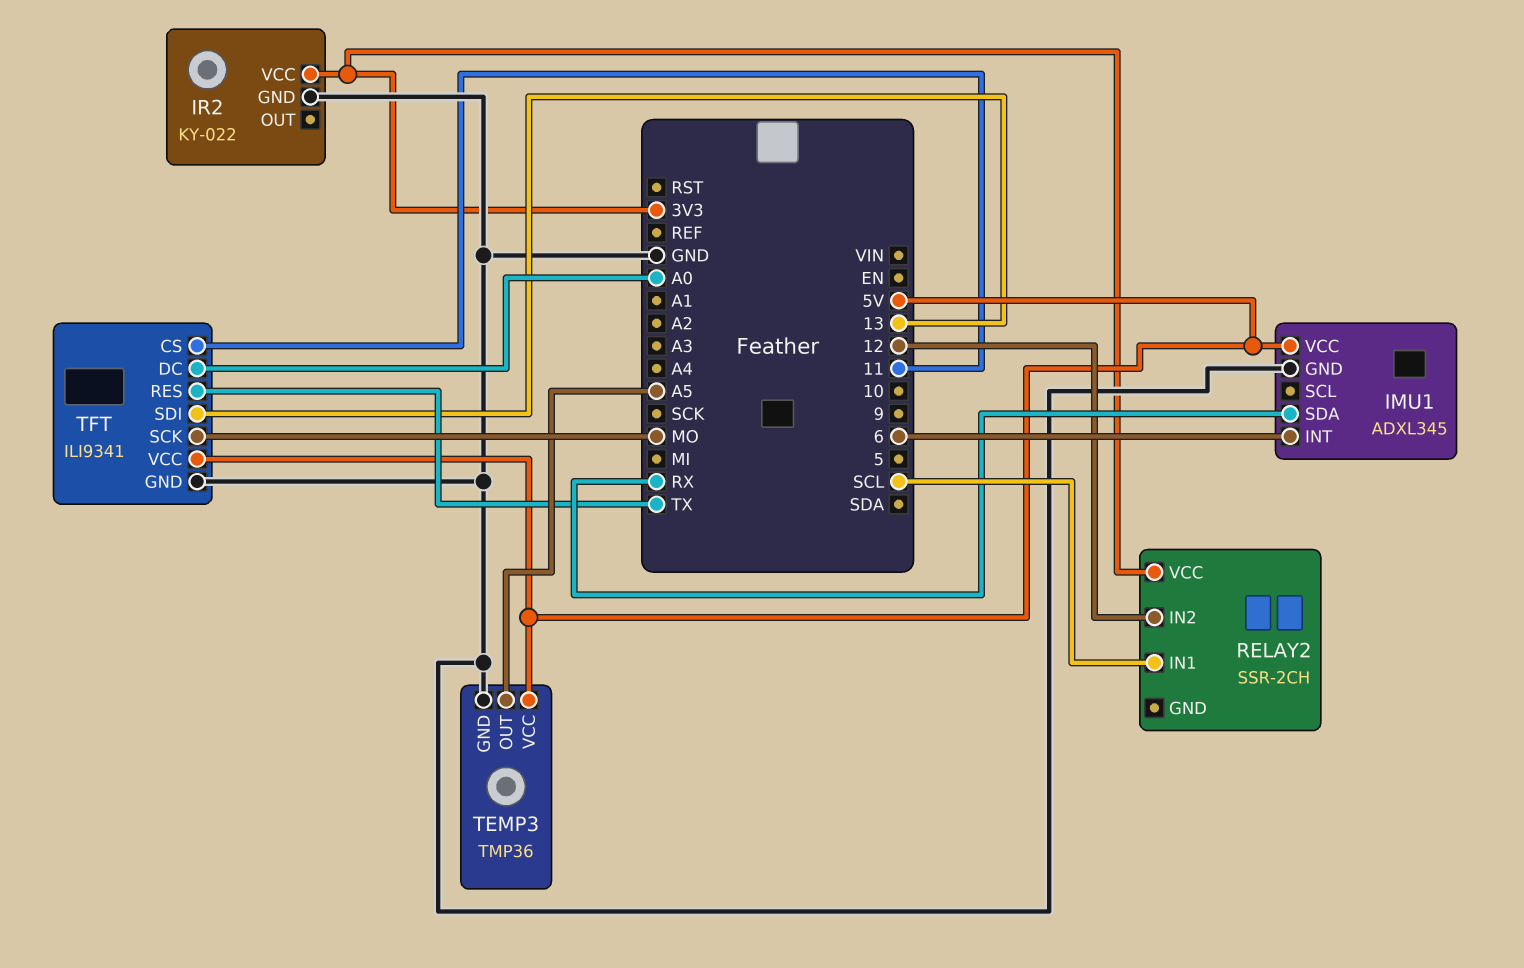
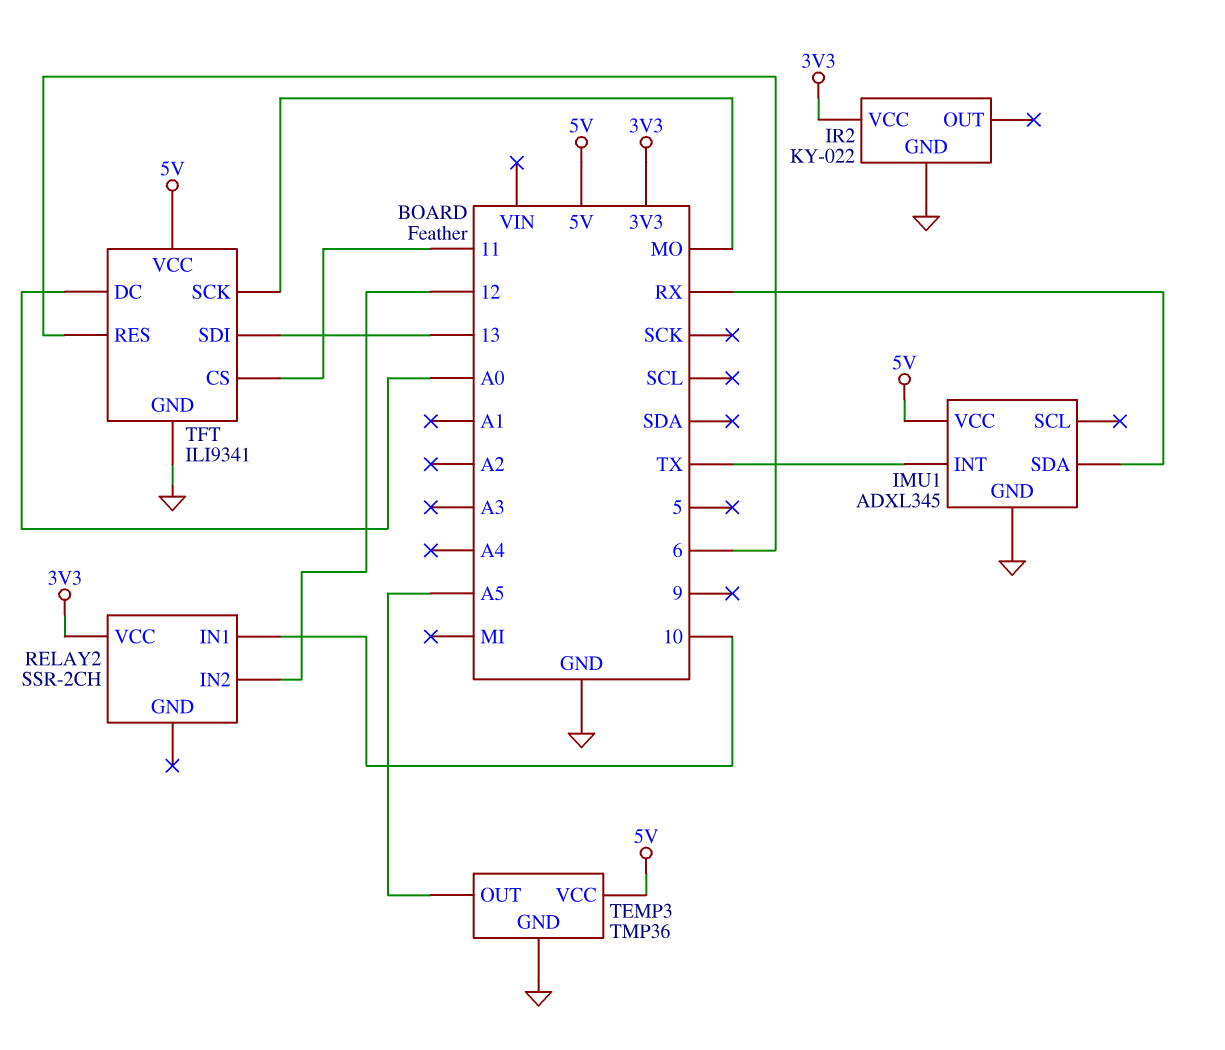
IMU1 pin INT: 6 -> TX
RELAY2 pin IN1: SCL -> 10
TFT pin RES: TX -> 6

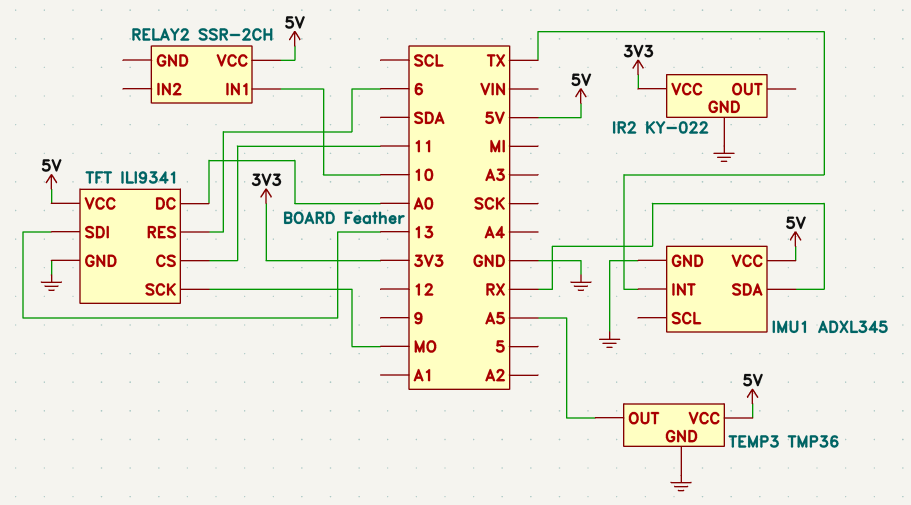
RELAY2 pin IN2: 12 -> none
RELAY2 pin VCC: 3V3 -> 5V

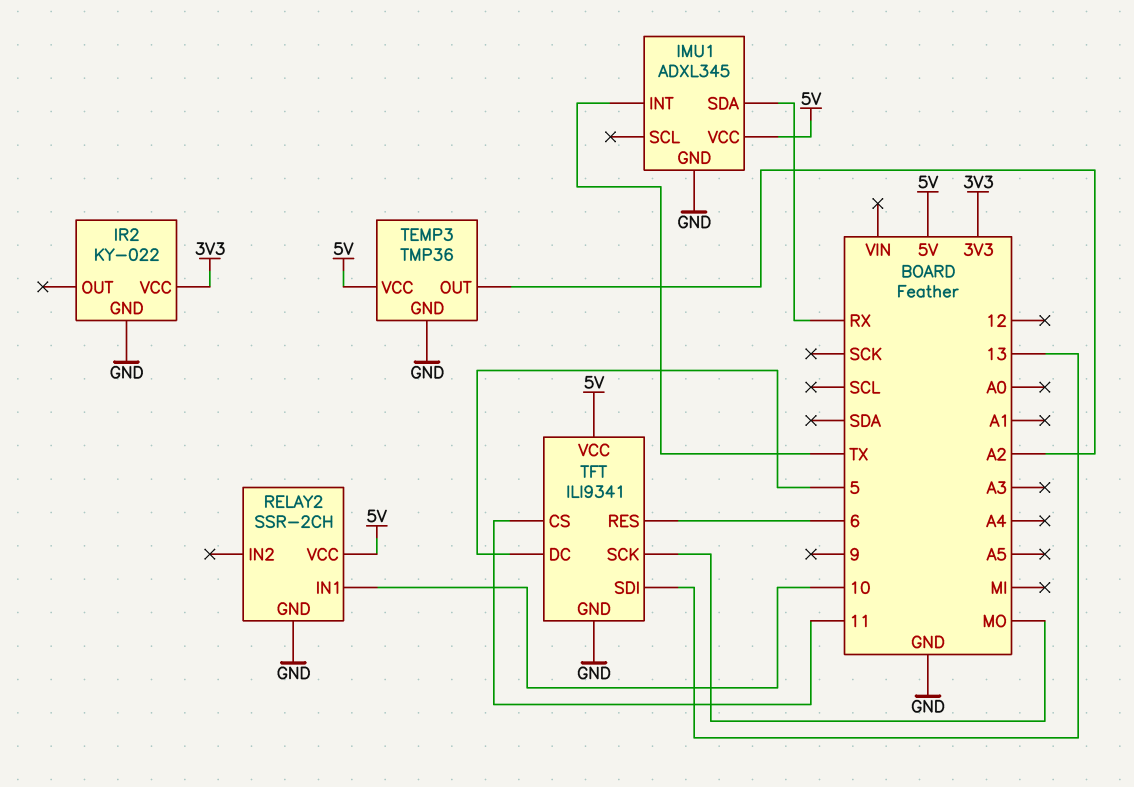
RELAY2 pin GND: none -> GND
TEMP3 pin OUT: A5 -> A2
TFT pin DC: A0 -> 5

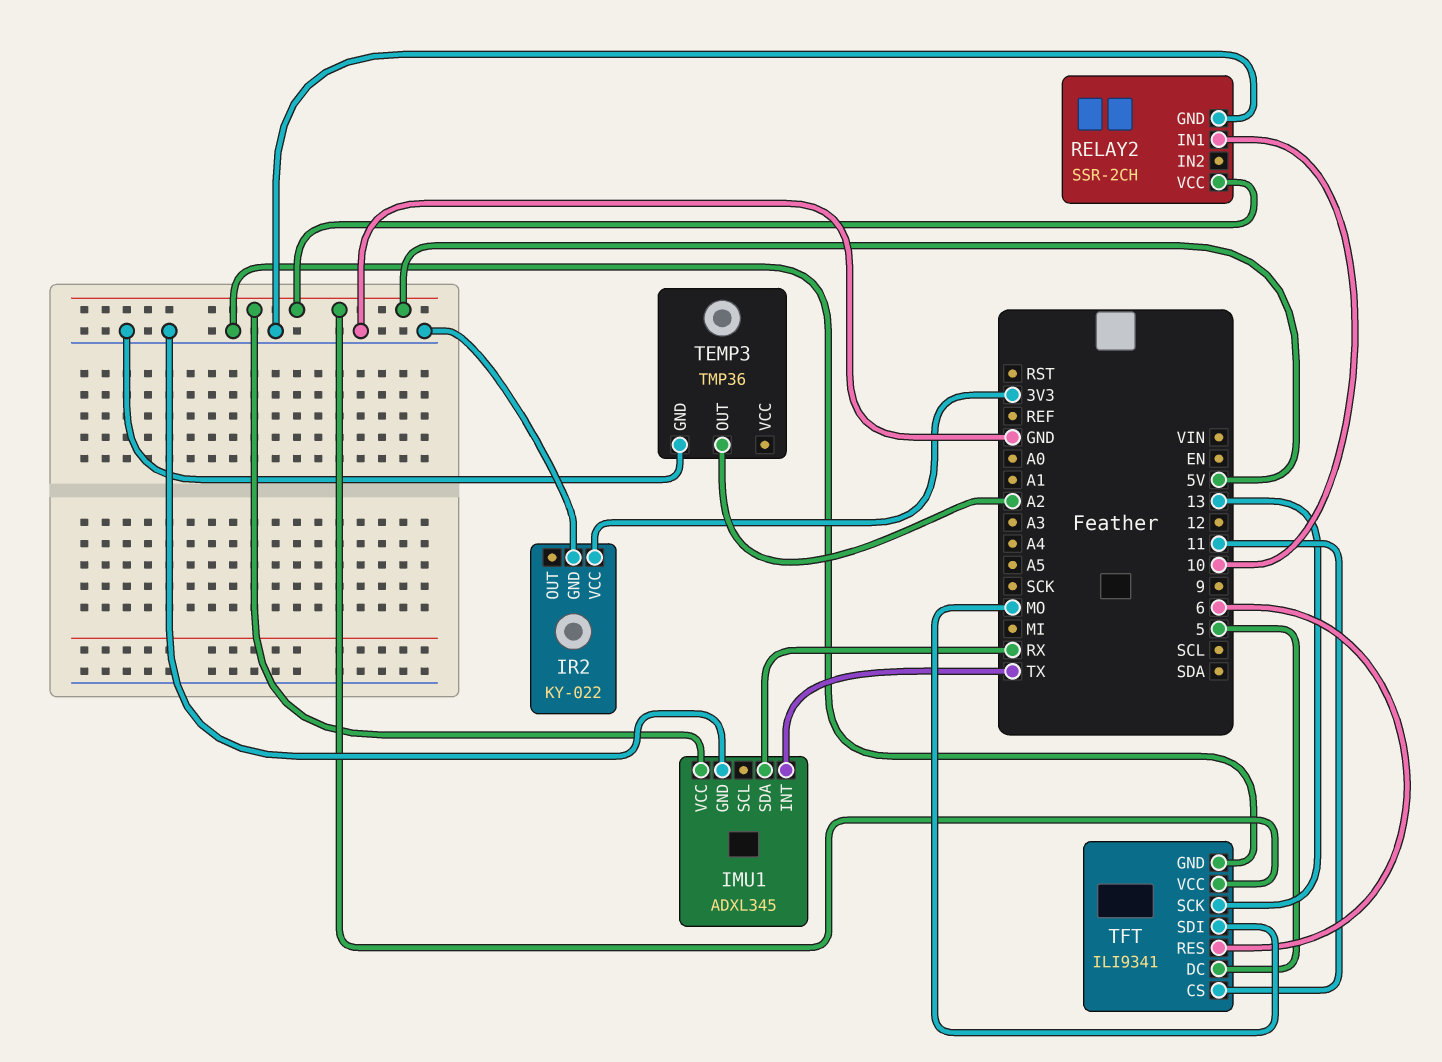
TEMP3 pin VCC: 5V -> none
TFT pin SCK: MO -> 13
TFT pin SDI: 13 -> MO

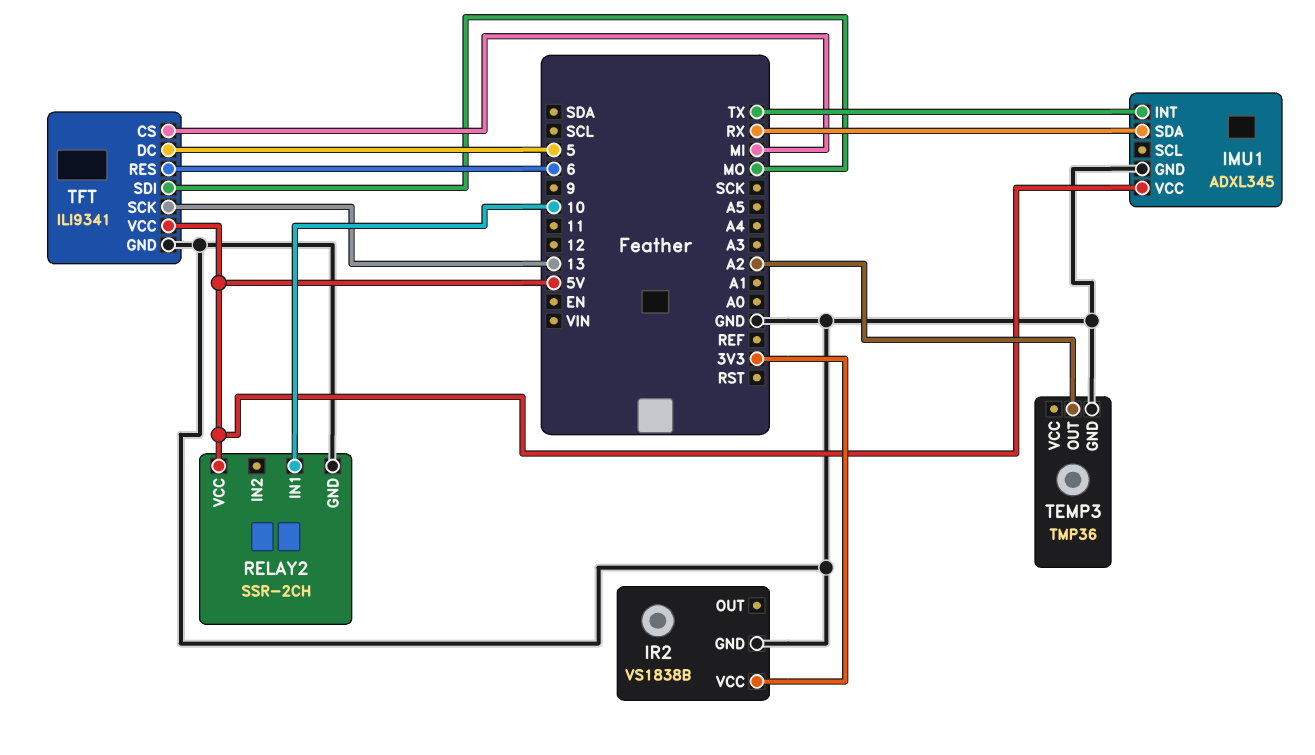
IR2: KY-022 -> VS1838B
TFT pin CS: 11 -> MI

